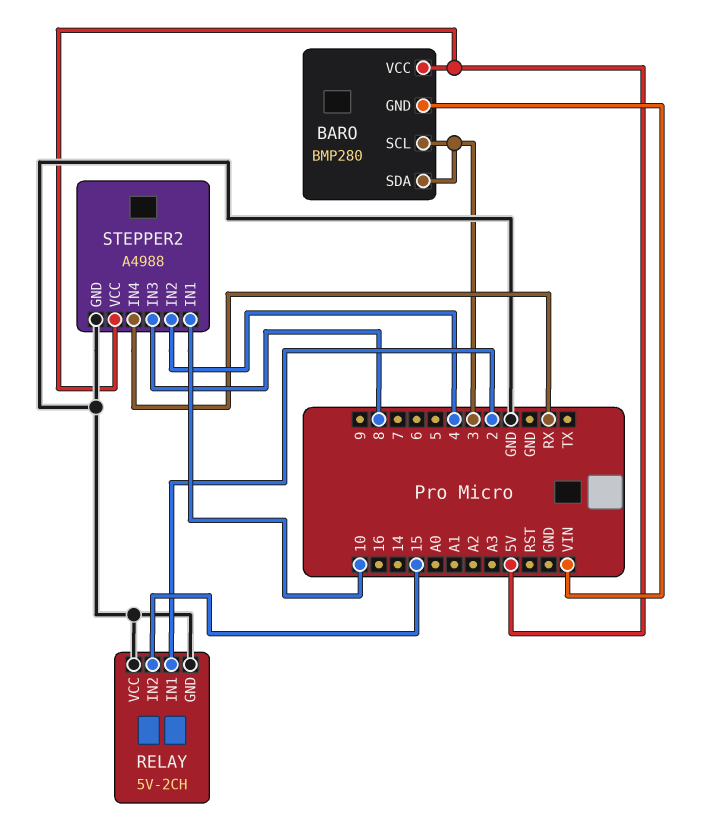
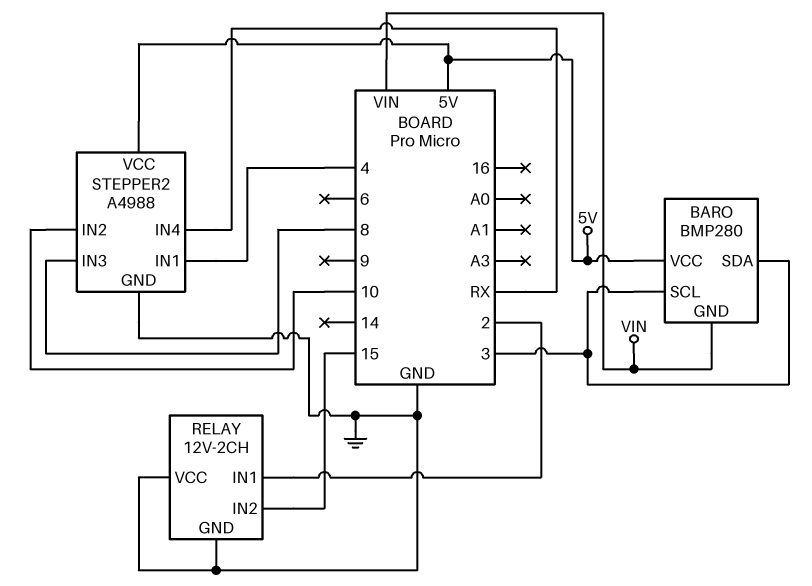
RELAY: 5V-2CH -> 12V-2CH
STEPPER2 pin IN1: 10 -> 4
STEPPER2 pin IN2: 4 -> 10

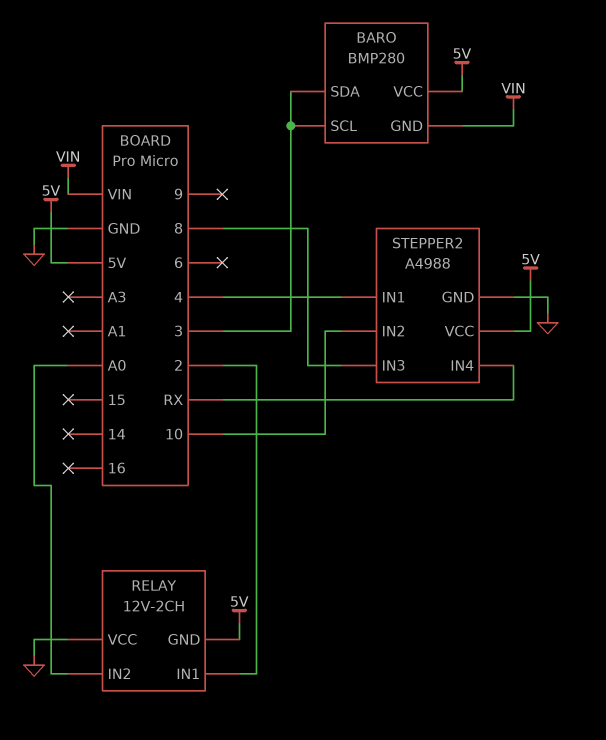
RELAY pin GND: GND -> 5V
RELAY pin IN2: 15 -> A0

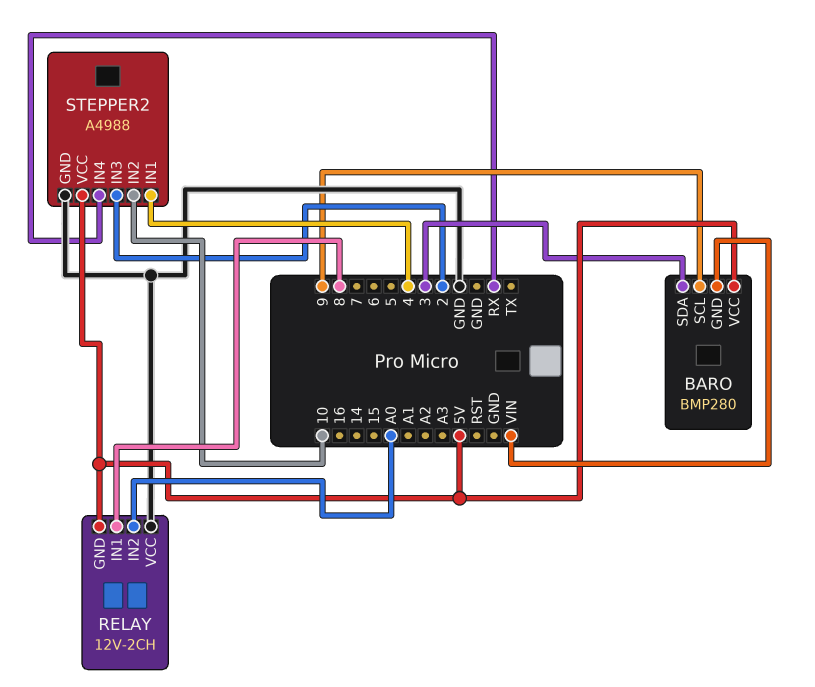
BARO pin SCL: 3 -> 9
RELAY pin IN1: 2 -> 8
STEPPER2 pin IN3: 8 -> 2

